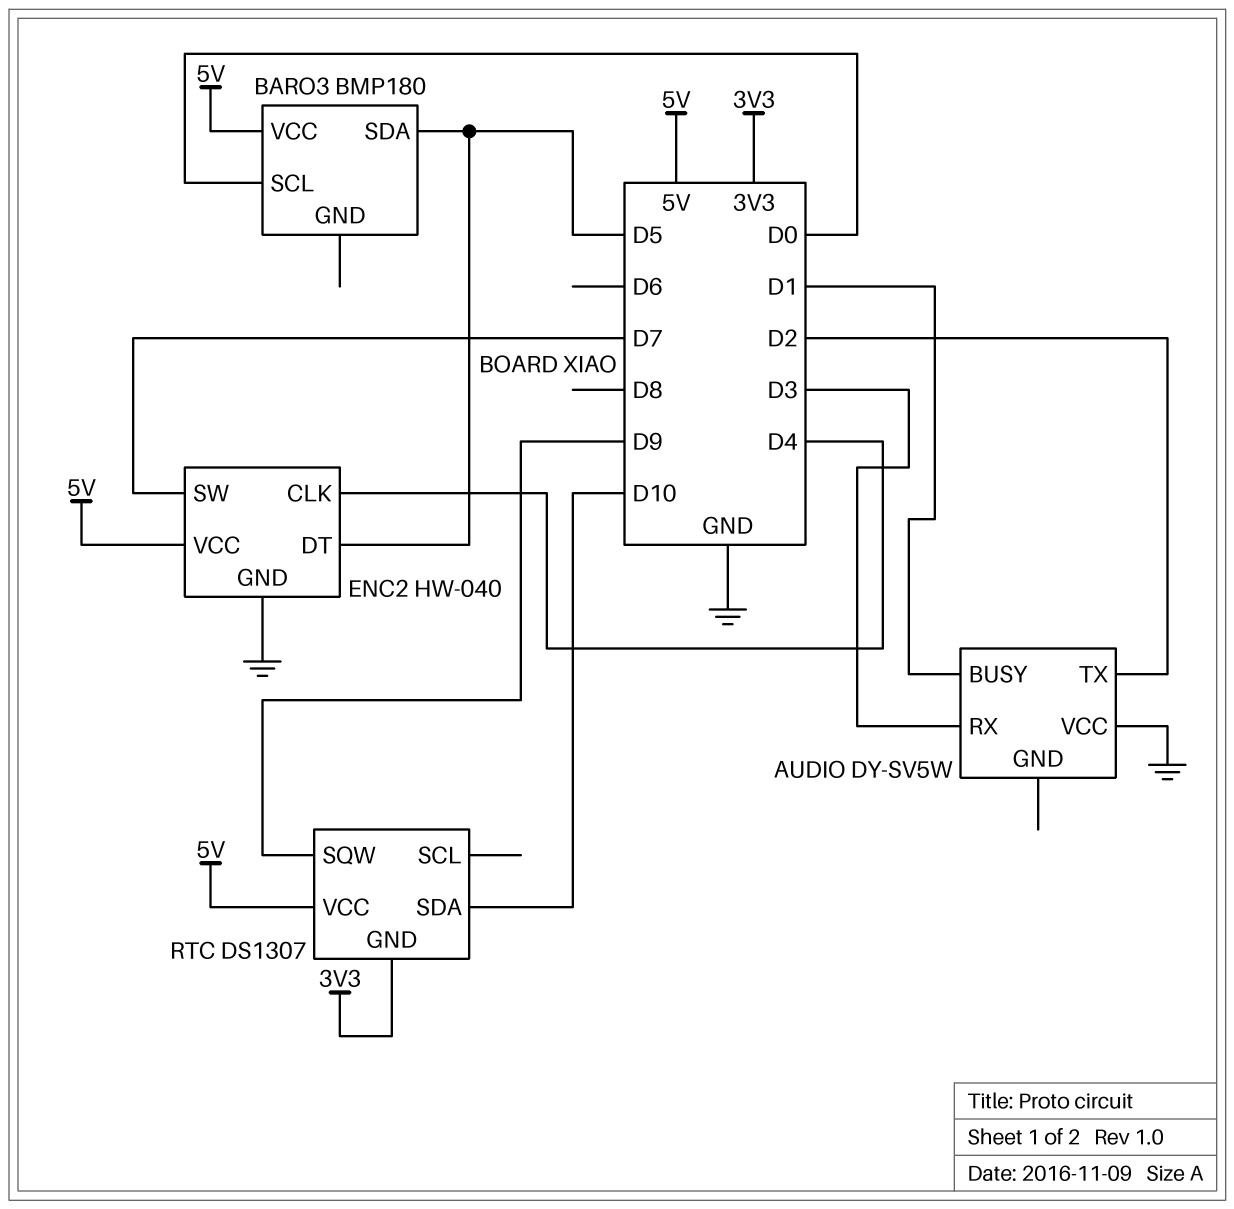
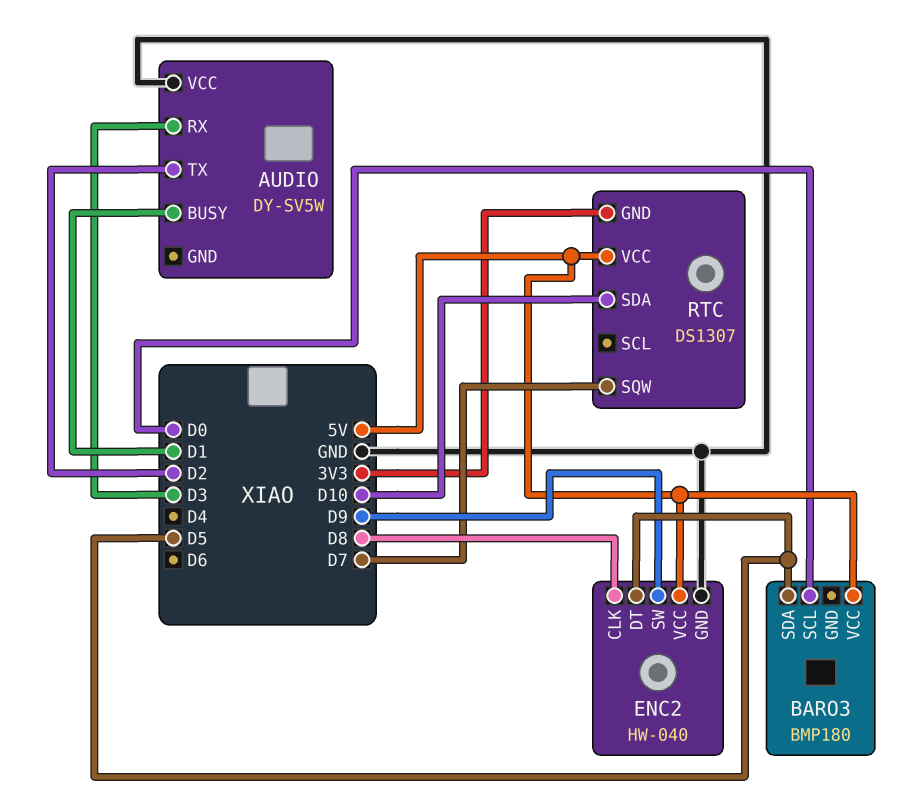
ENC2 pin CLK: D4 -> D8
ENC2 pin SW: D7 -> D9
RTC pin SQW: D9 -> D7

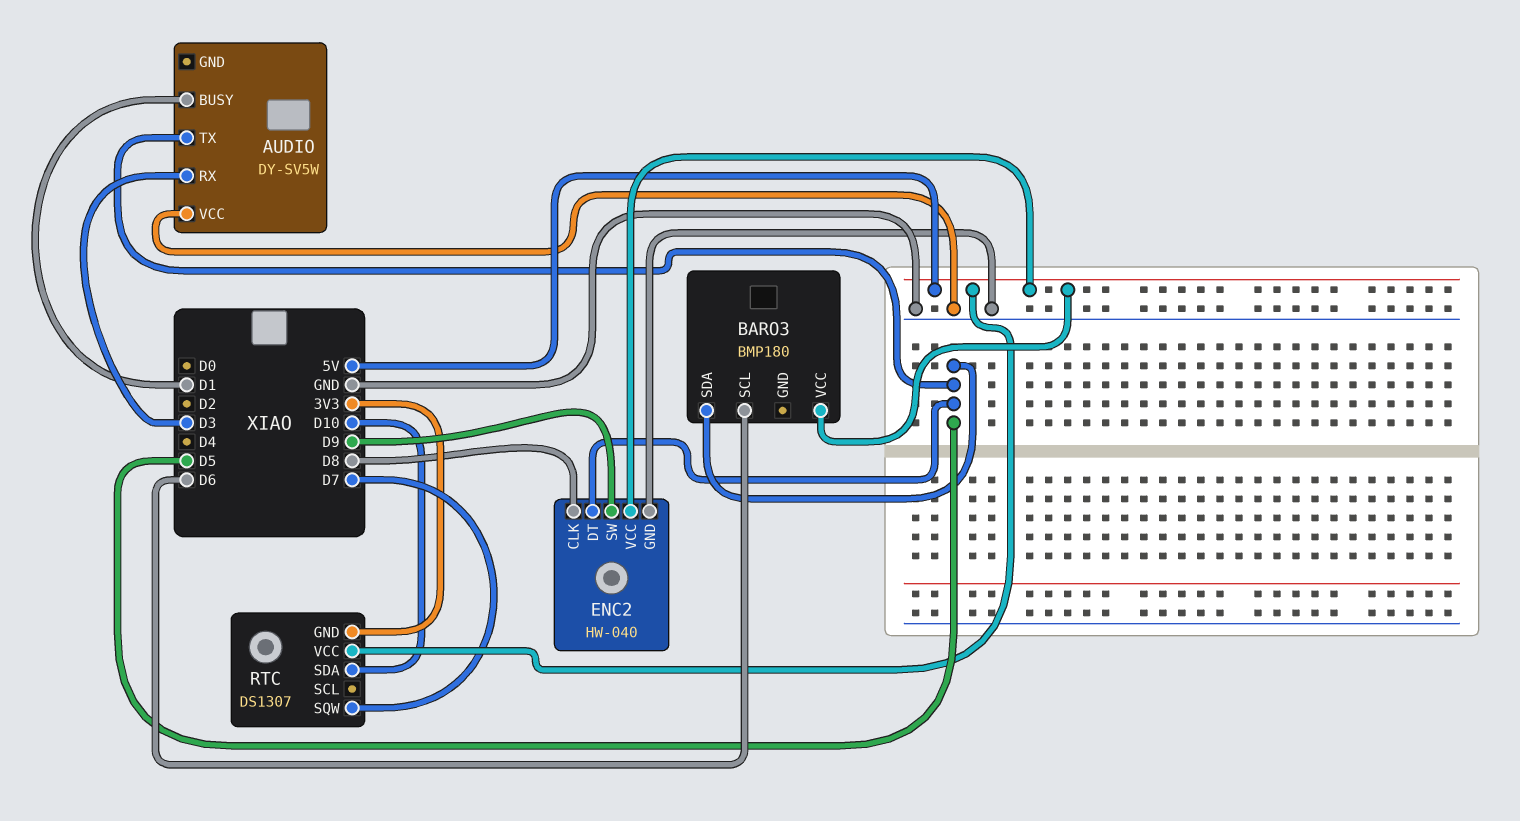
AUDIO pin TX: D2 -> D5
BARO3 pin SCL: D0 -> D6

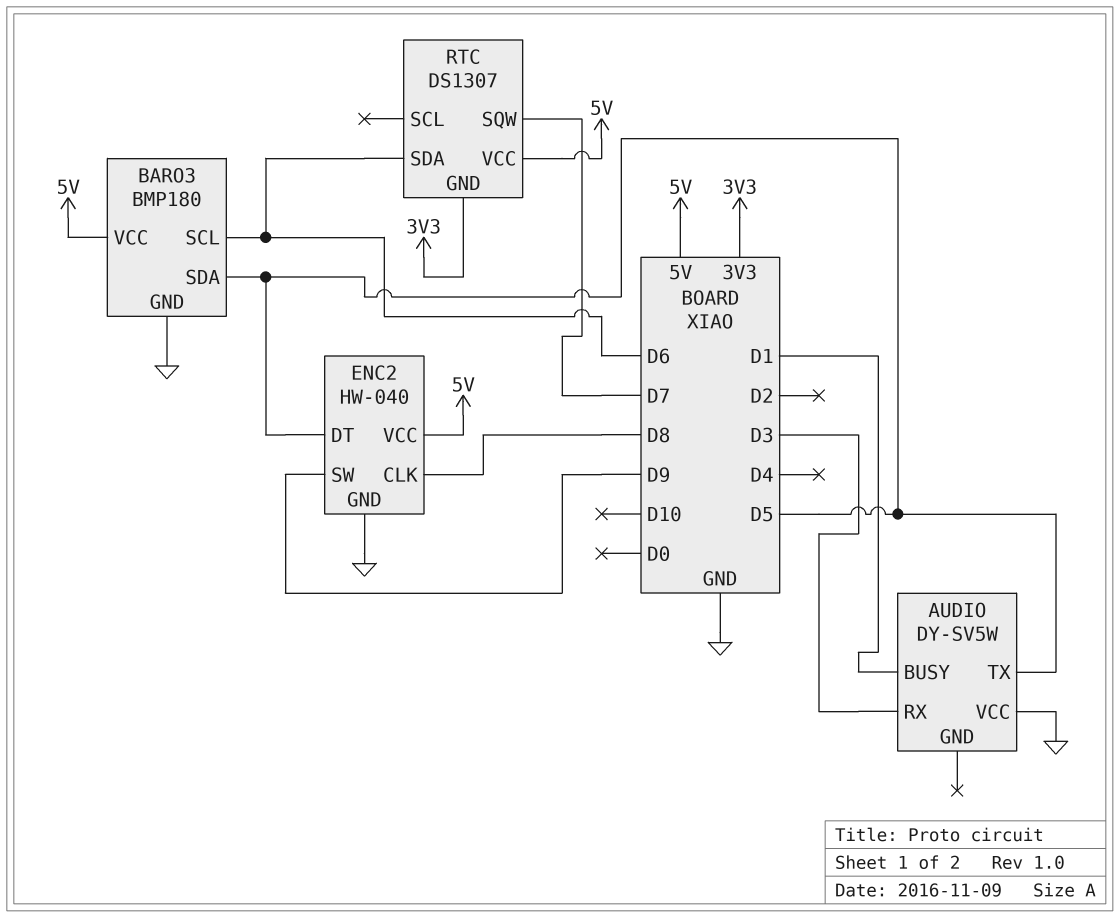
BARO3 pin GND: none -> GND
RTC pin SDA: D10 -> D6

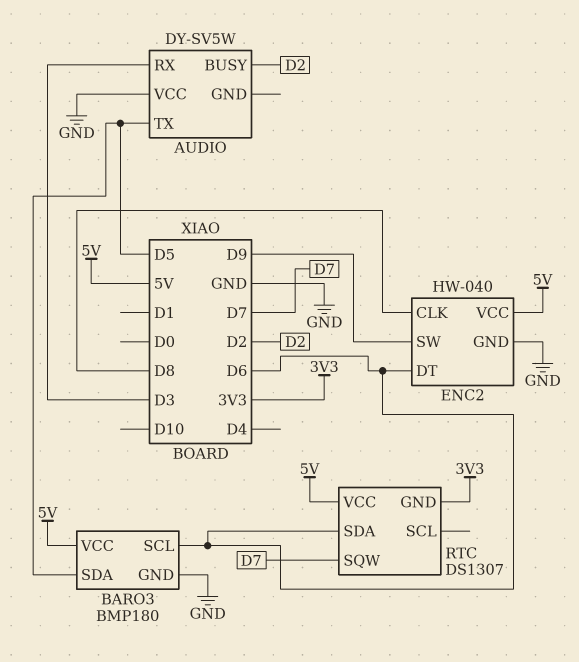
AUDIO pin BUSY: D1 -> D2
ENC2 pin DT: D5 -> D6

